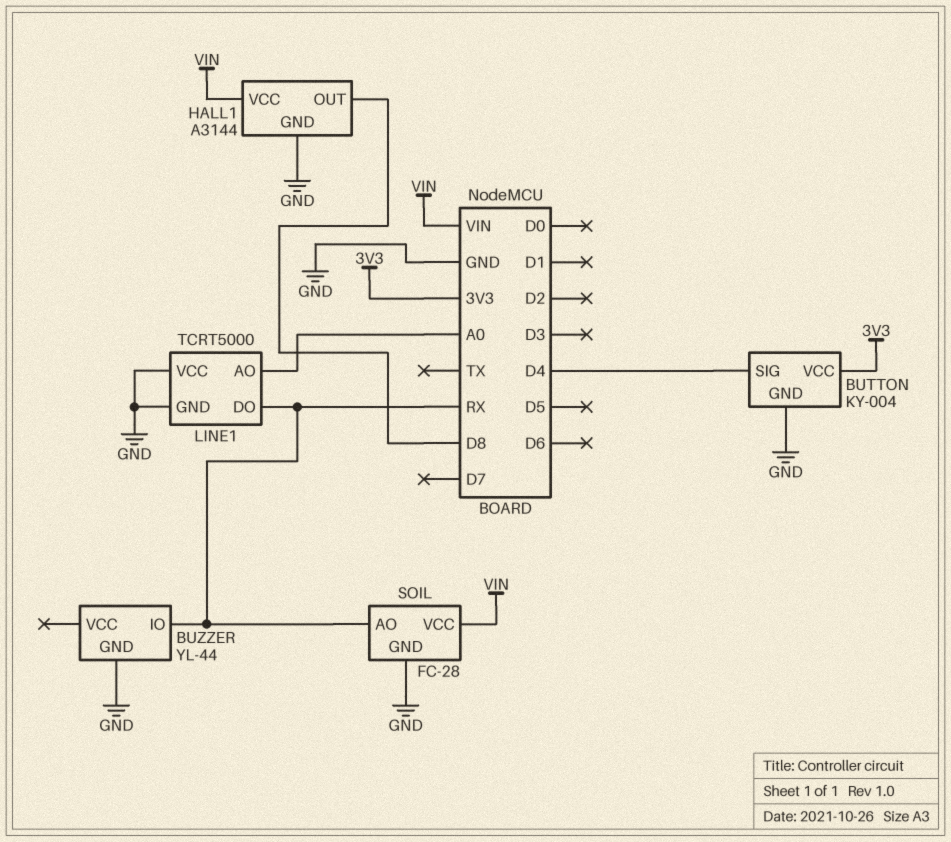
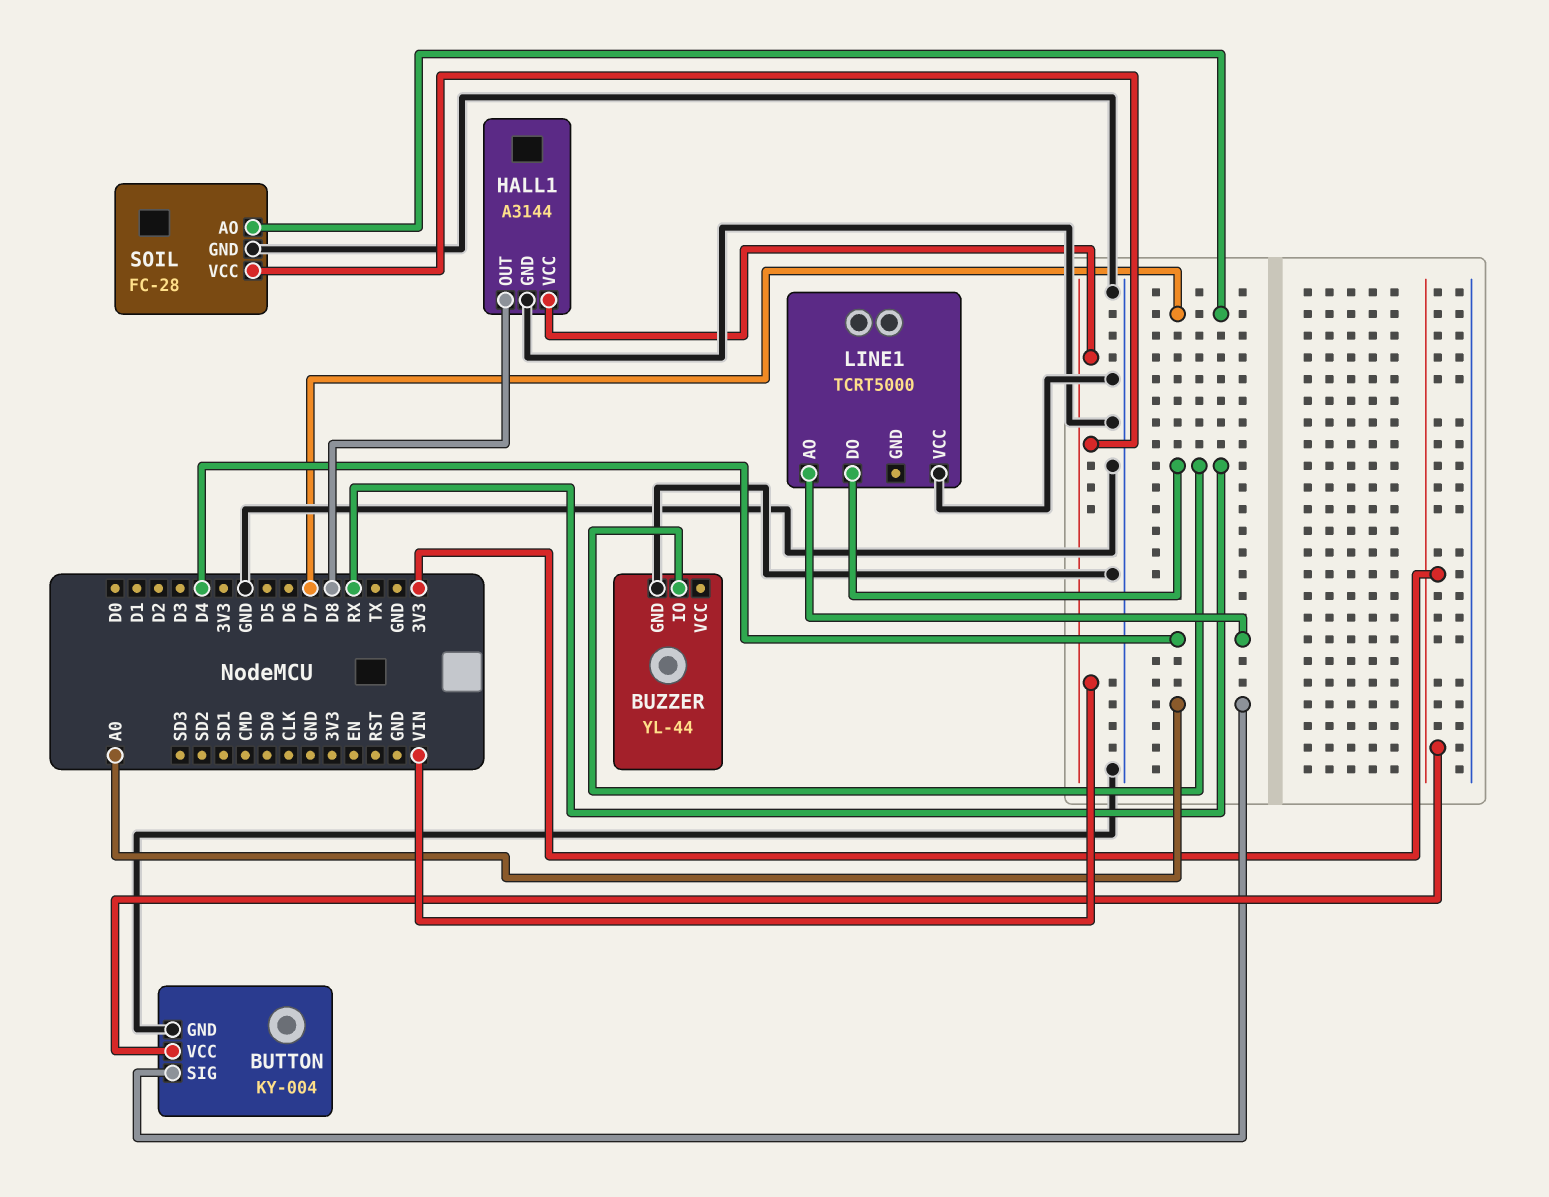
BUTTON pin SIG: D4 -> A0
LINE1 pin AO: A0 -> D4
LINE1 pin GND: GND -> none
SOIL pin AO: RX -> D7

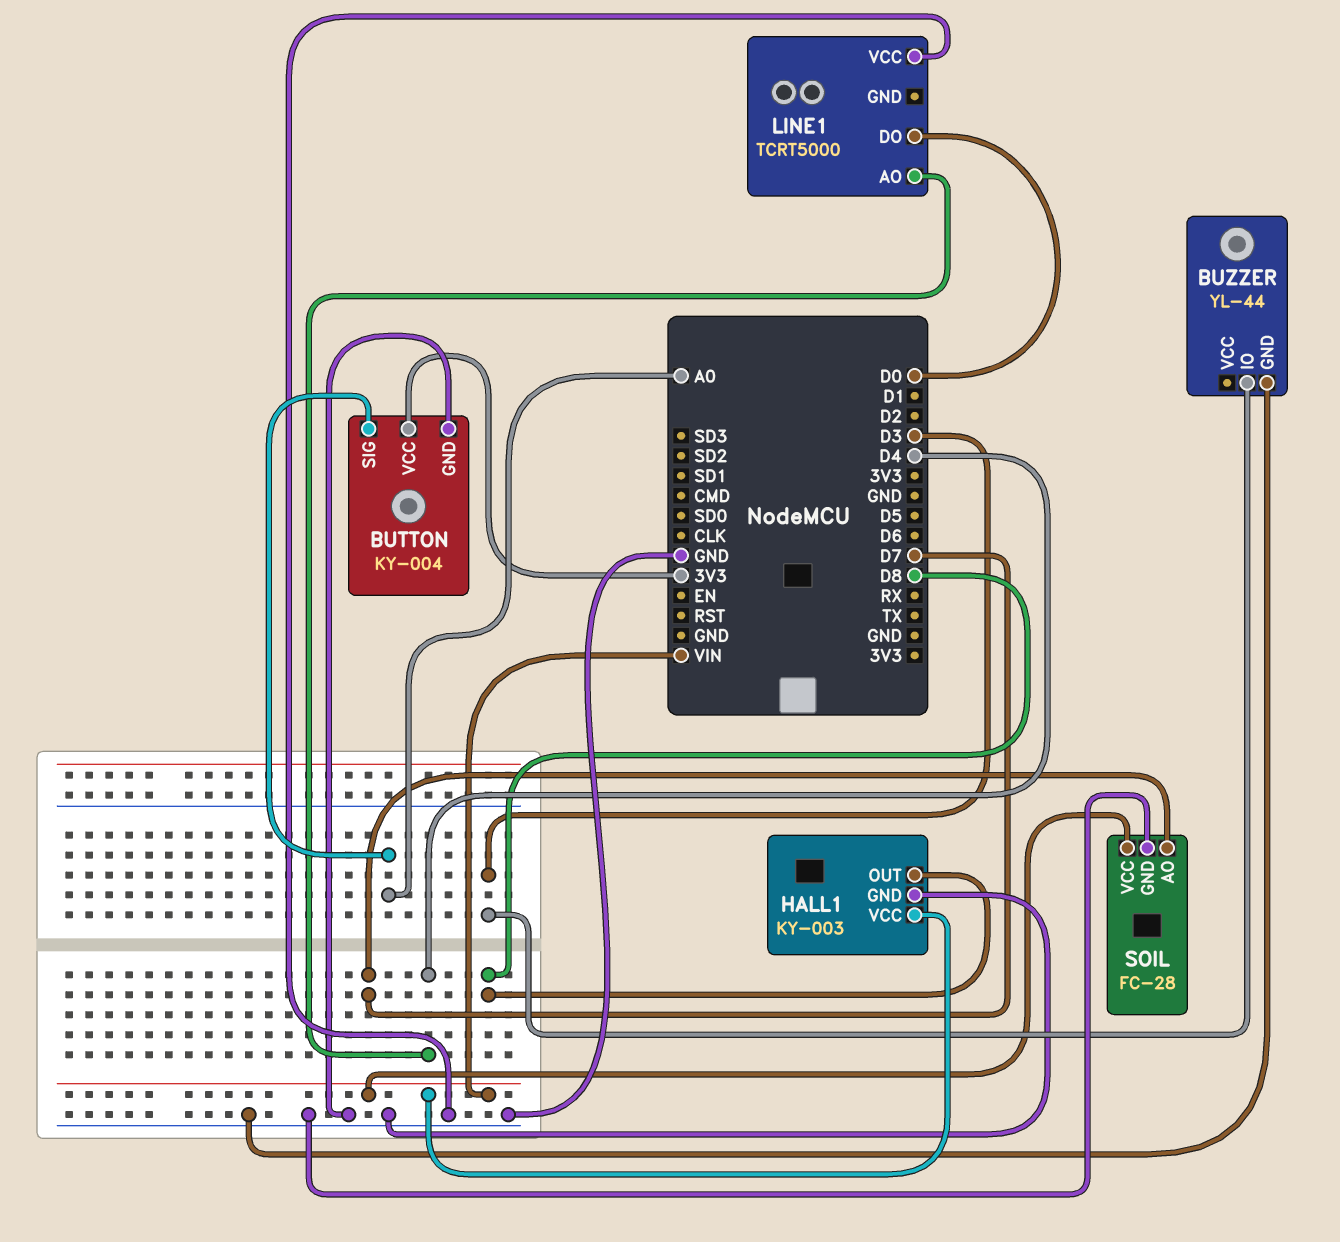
BUZZER pin IO: RX -> D3
HALL1: A3144 -> KY-003
LINE1 pin DO: RX -> D0

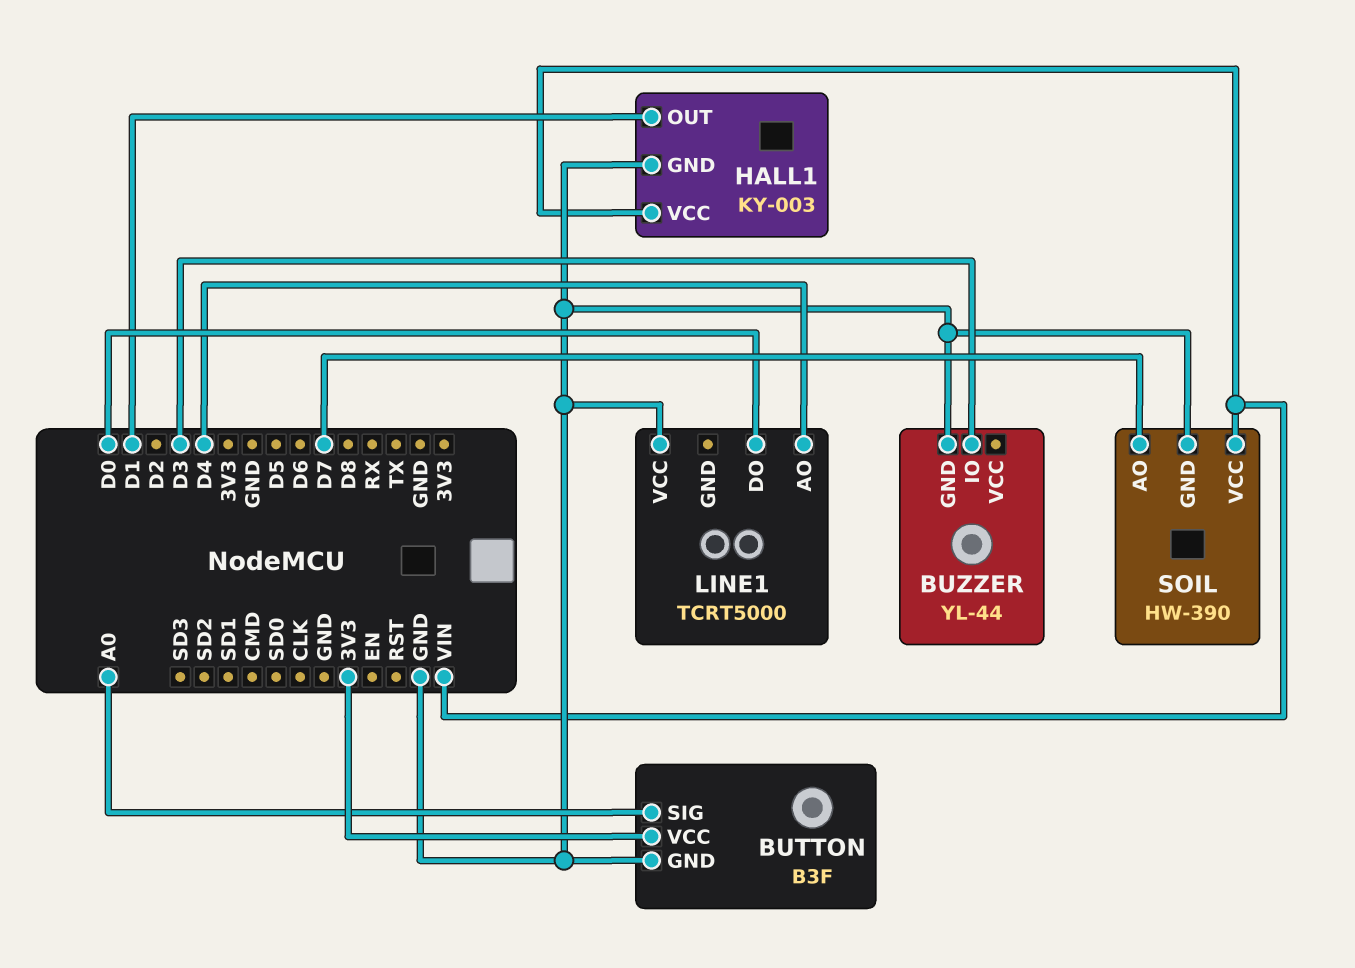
BUTTON: KY-004 -> B3F
HALL1 pin OUT: D8 -> D1
SOIL: FC-28 -> HW-390

